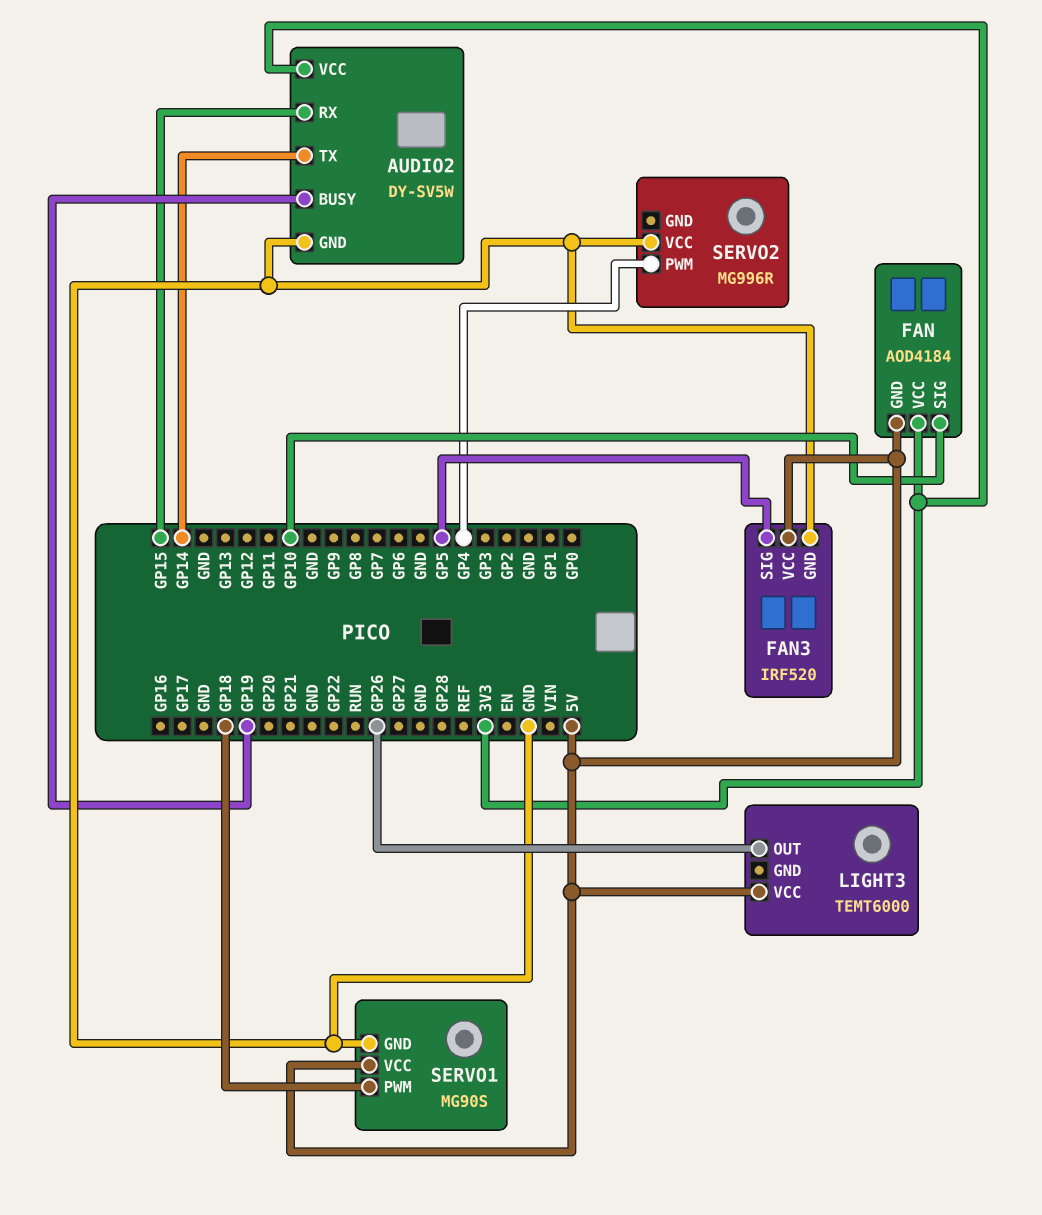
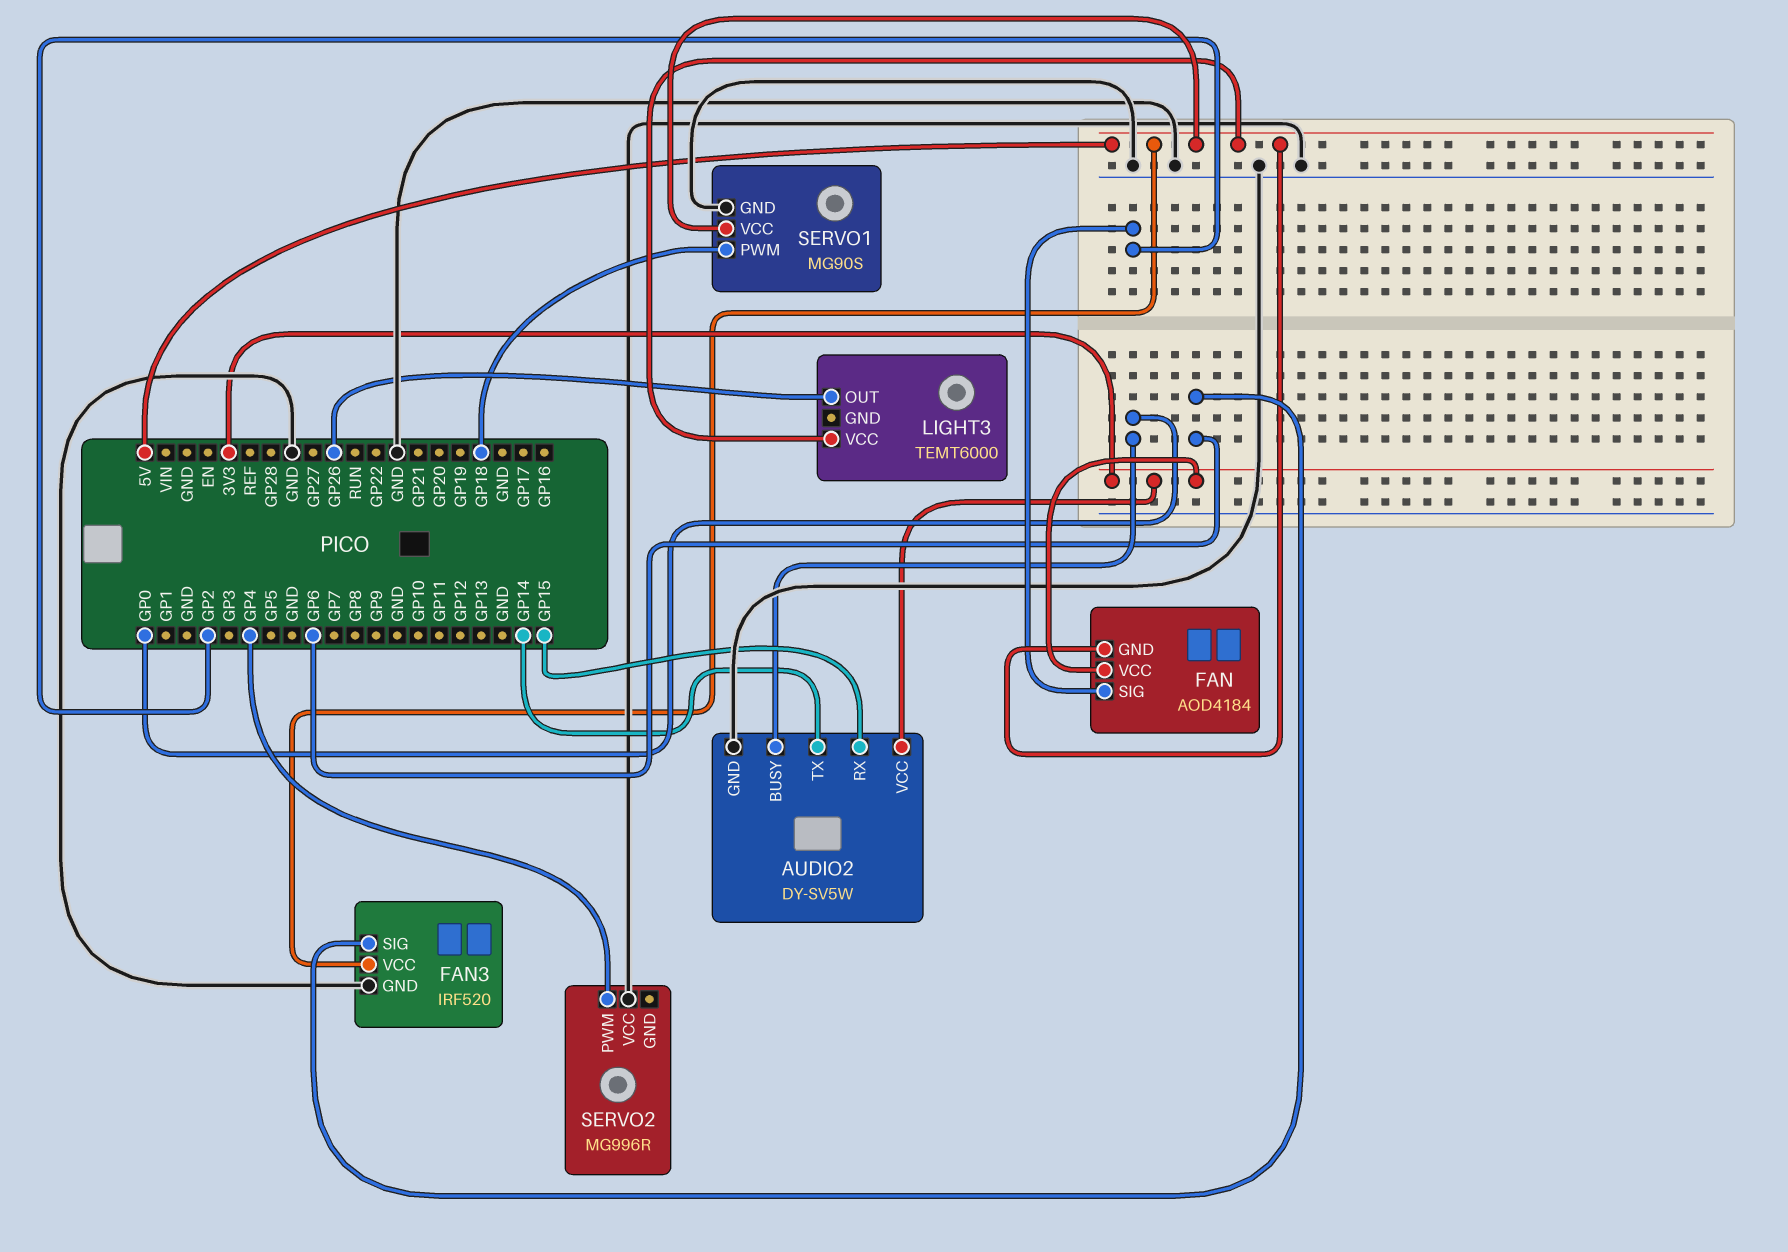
AUDIO2 pin BUSY: GP19 -> GP0
FAN pin SIG: GP10 -> GP2
FAN3 pin SIG: GP5 -> GP6

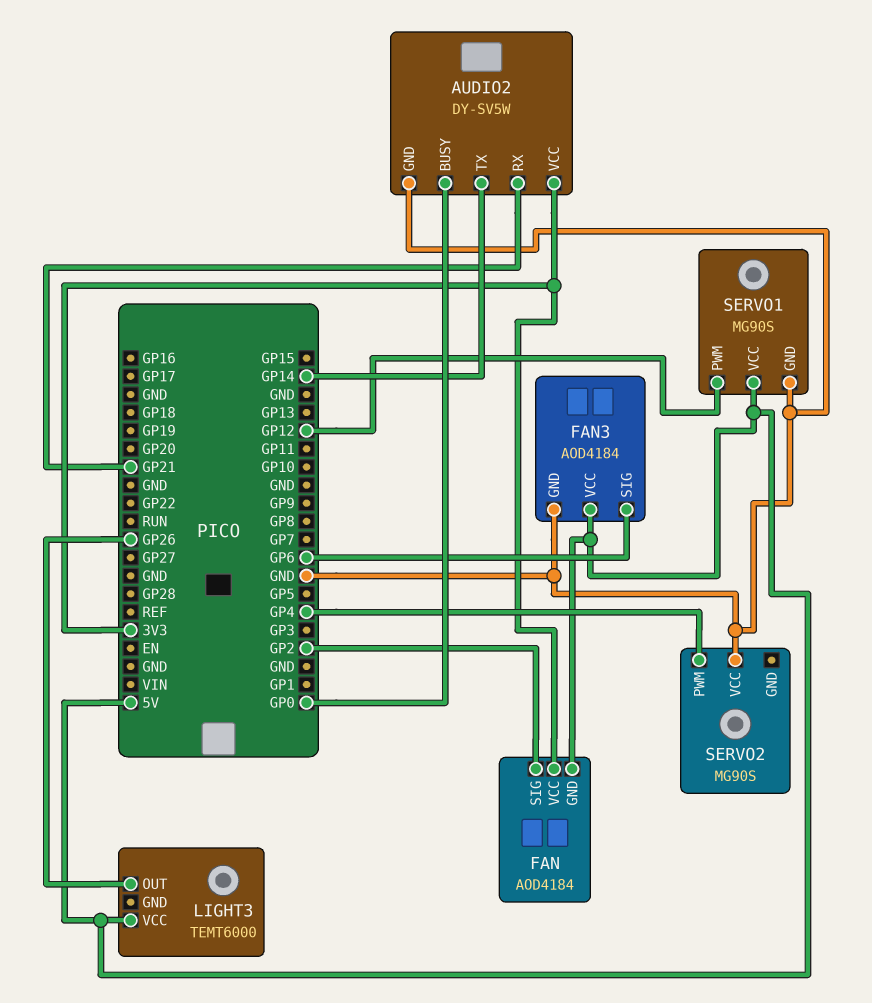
AUDIO2 pin RX: GP15 -> GP21
FAN3: IRF520 -> AOD4184
SERVO1 pin PWM: GP18 -> GP12
SERVO2: MG996R -> MG90S

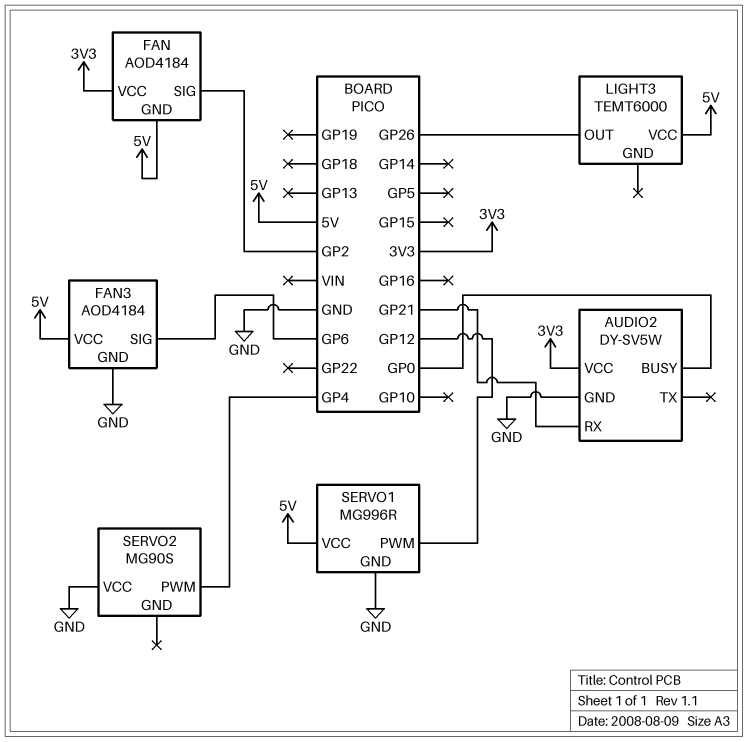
AUDIO2 pin TX: GP14 -> none
SERVO1: MG90S -> MG996R

